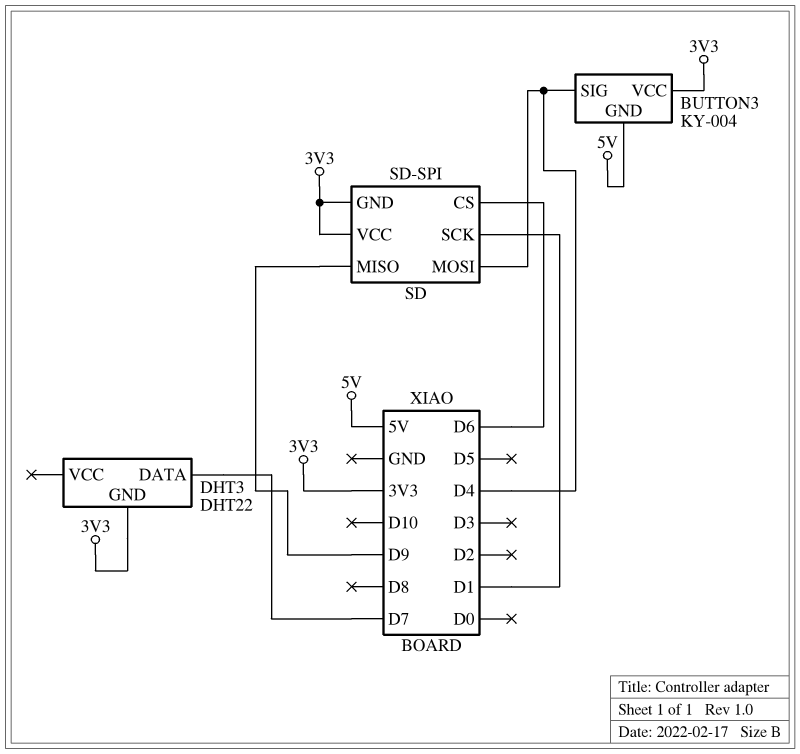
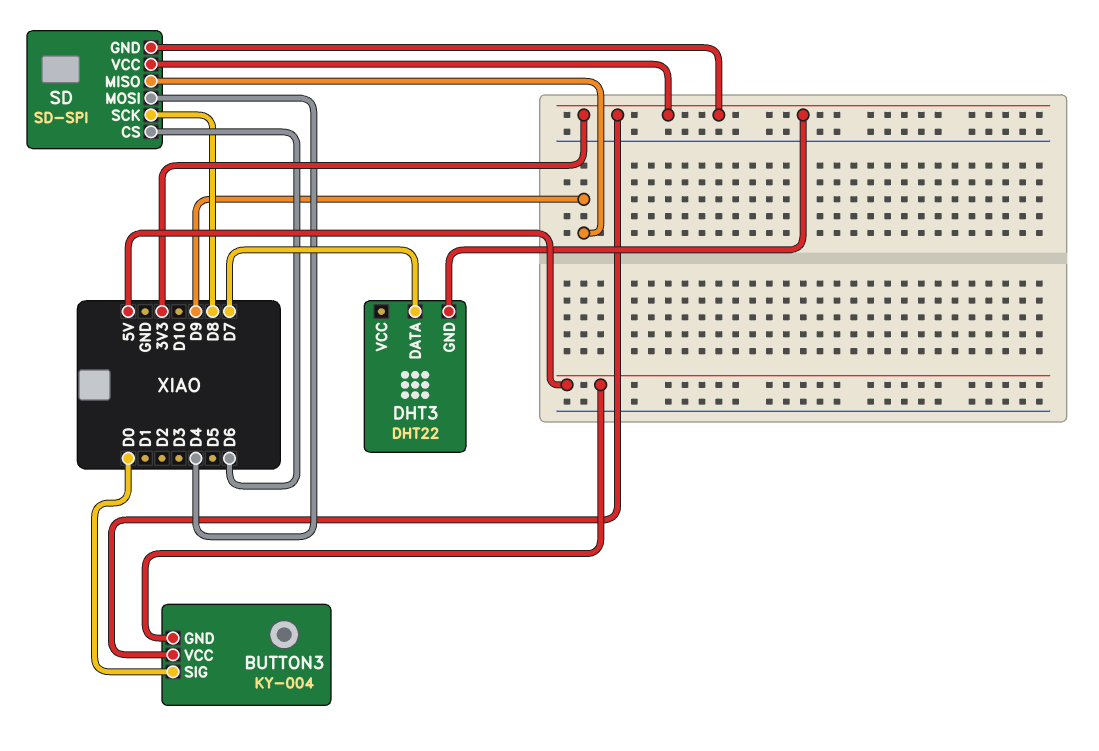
BUTTON3 pin SIG: D4 -> D0
SD pin SCK: D1 -> D8

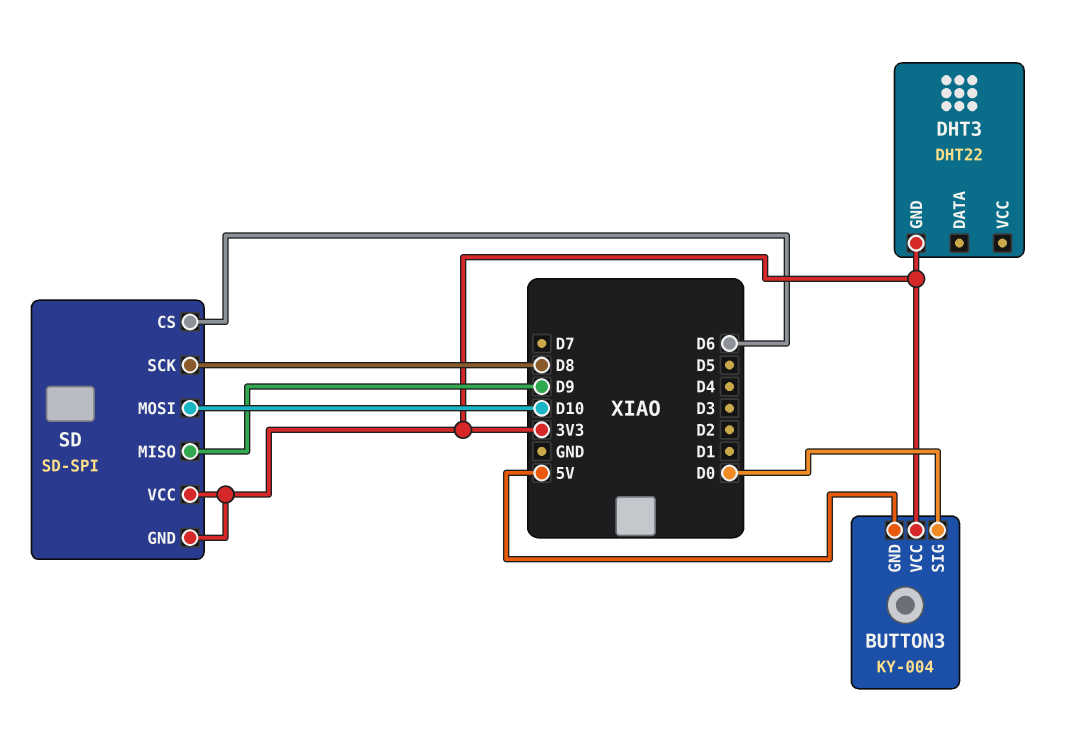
DHT3 pin DATA: D7 -> none
SD pin MOSI: D4 -> D10

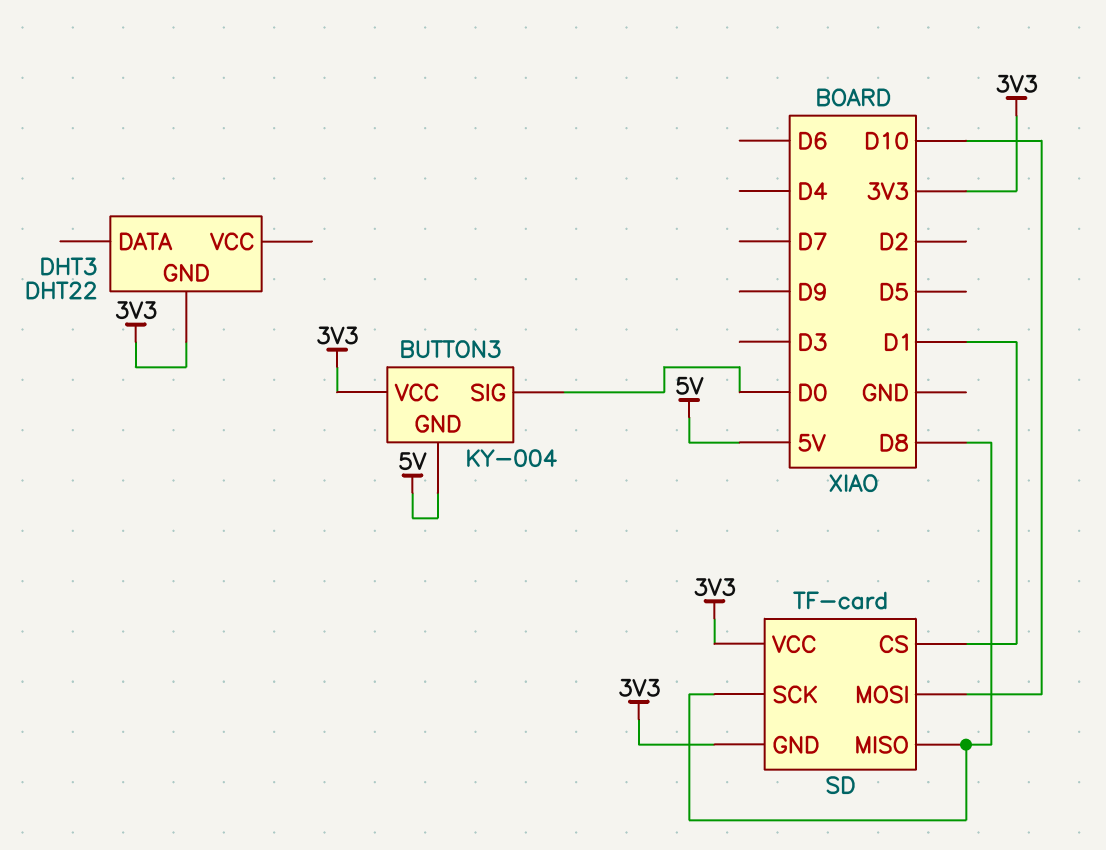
SD: SD-SPI -> TF-card
SD pin CS: D6 -> D1
SD pin MISO: D9 -> D8

